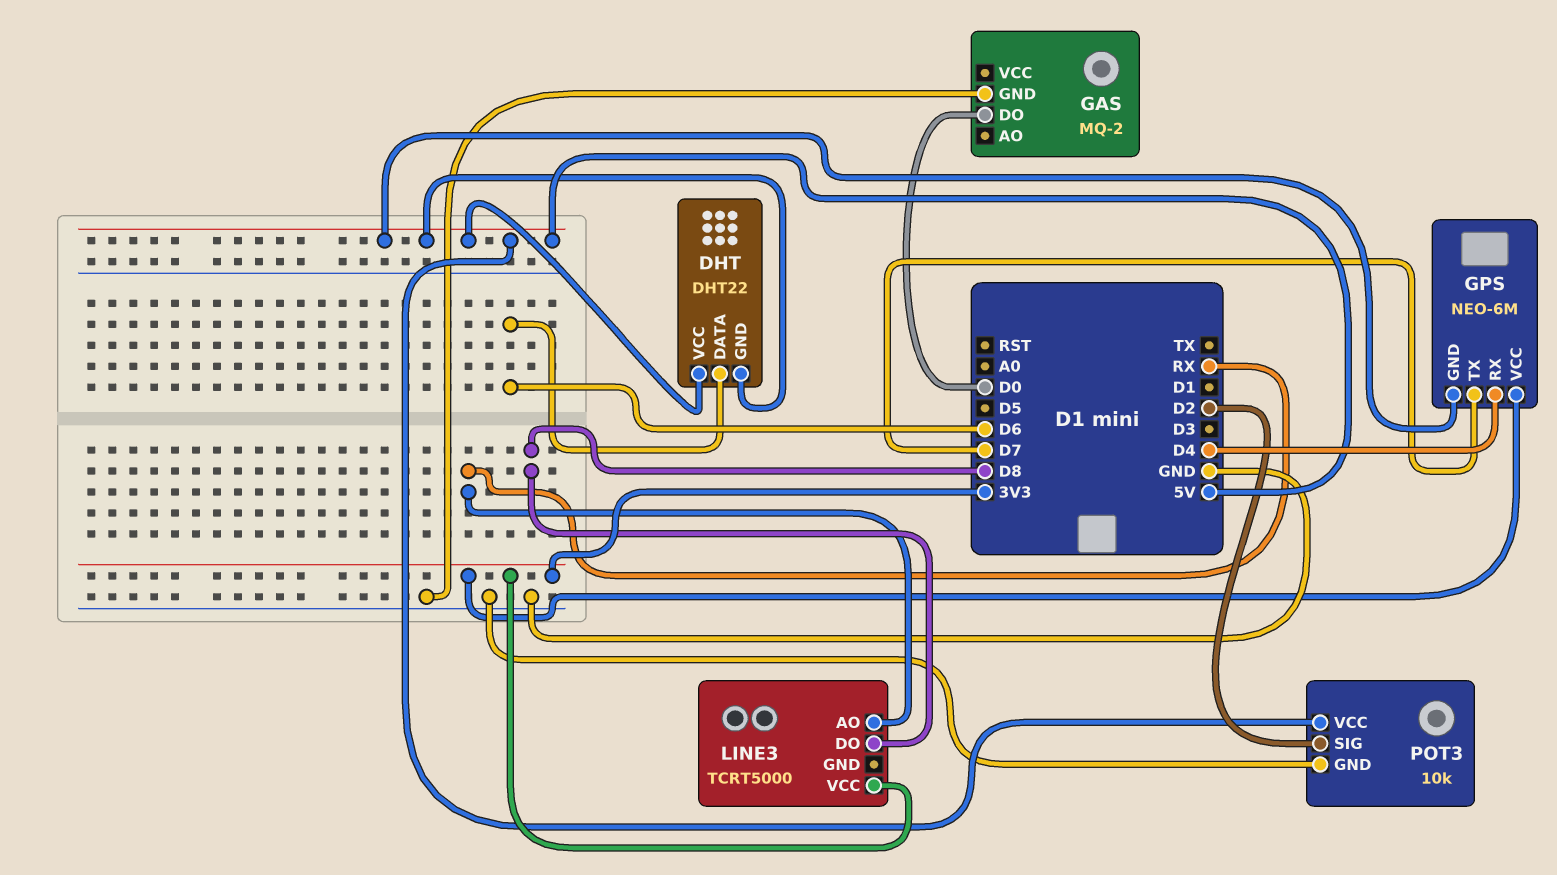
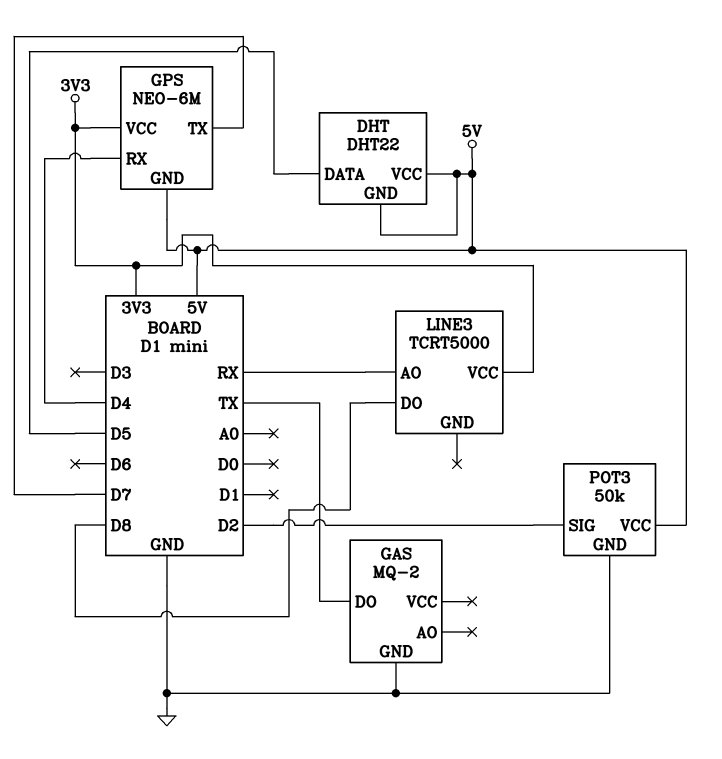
DHT pin DATA: D6 -> D5
GAS pin DO: D0 -> TX
POT3: 10k -> 50k

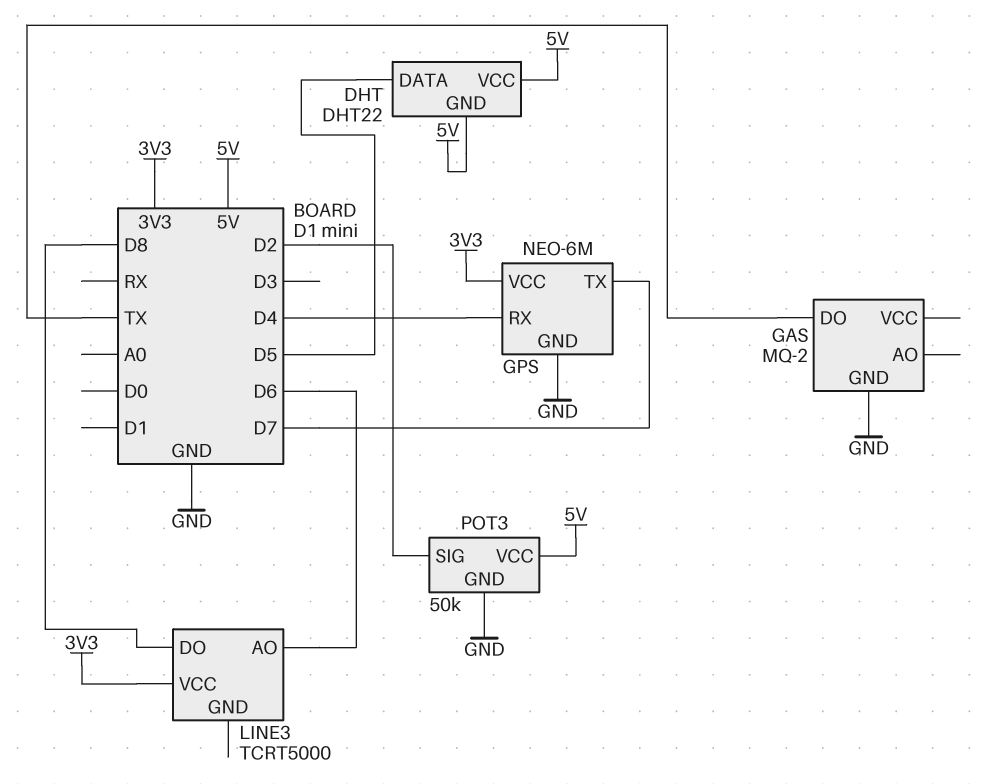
GPS pin GND: 5V -> GND
LINE3 pin AO: RX -> D6

